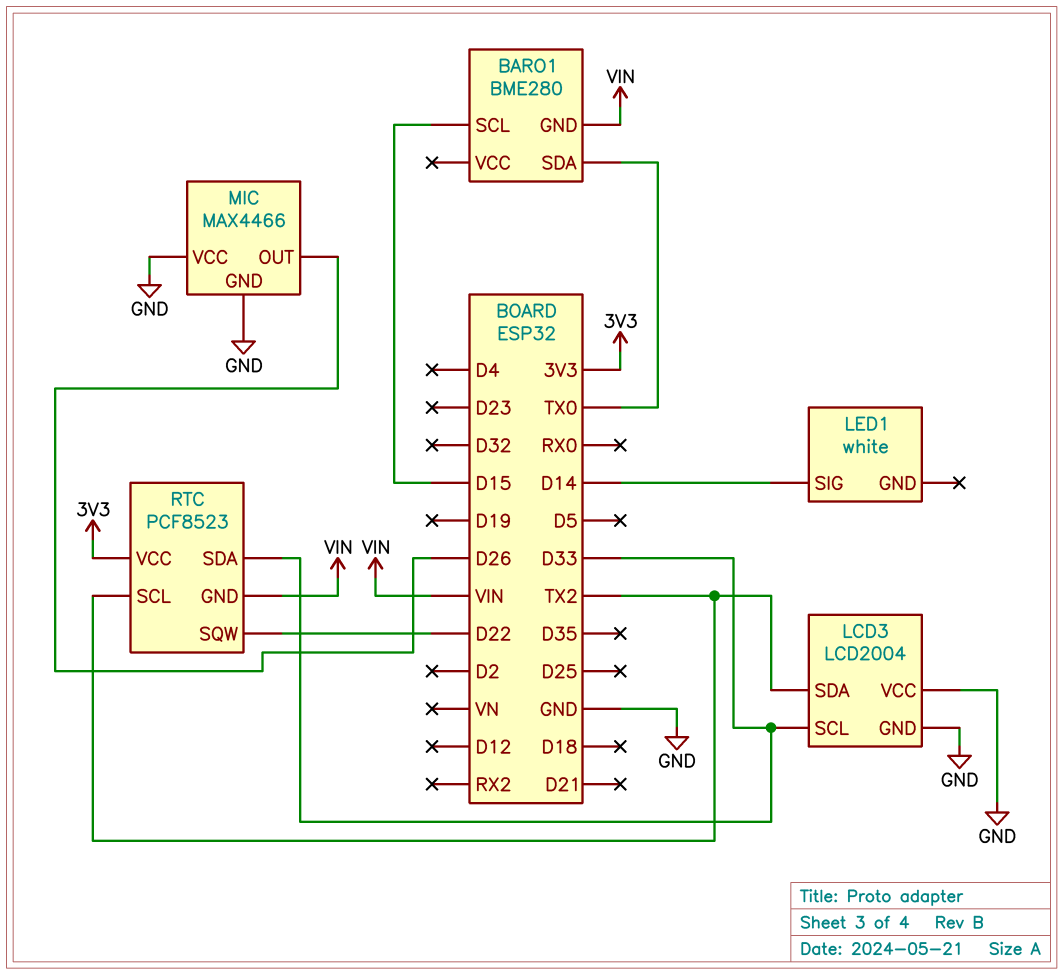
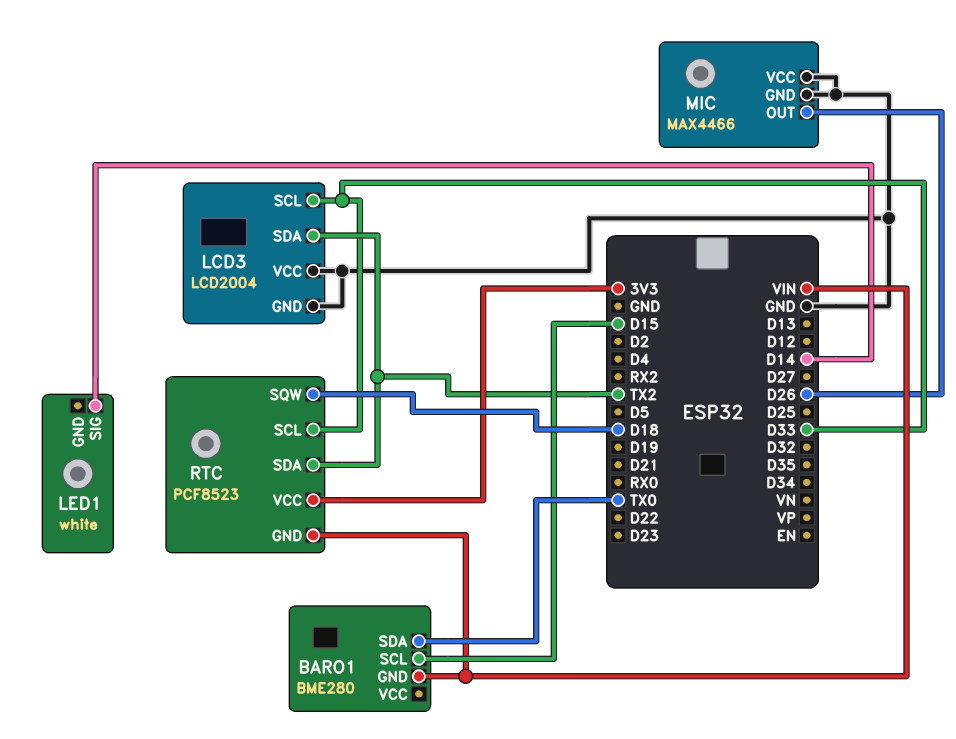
RTC pin SCL: TX2 -> D33
RTC pin SDA: D33 -> TX2
RTC pin SQW: D22 -> D18

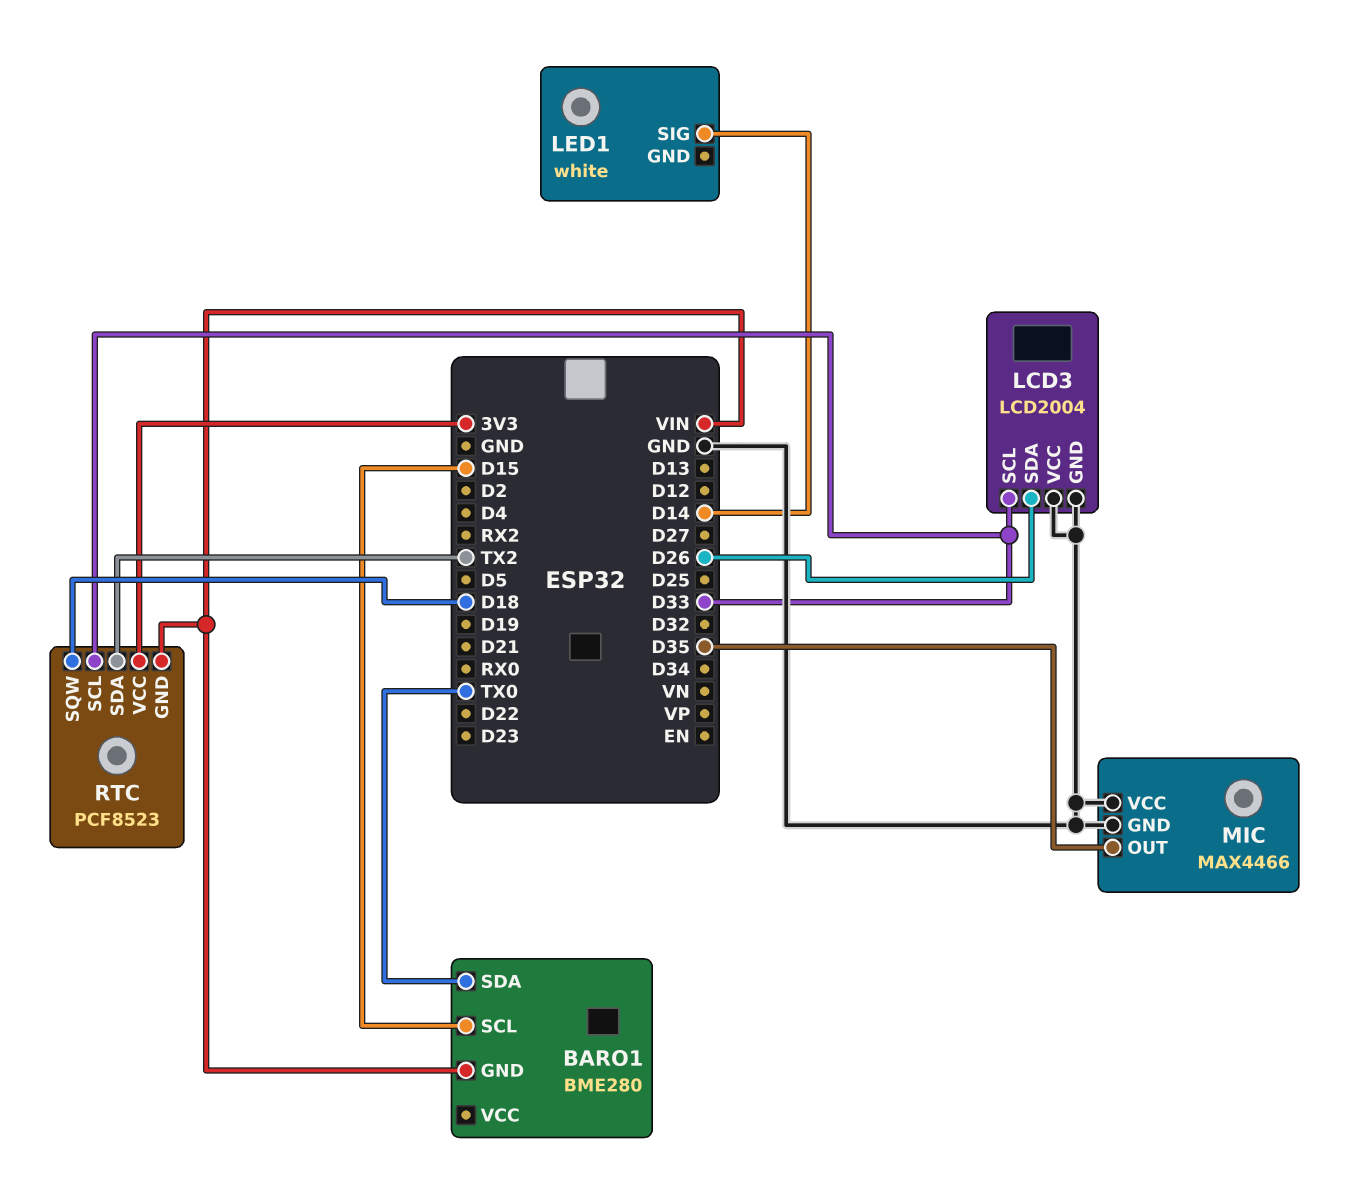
LCD3 pin SDA: TX2 -> D26
MIC pin OUT: D26 -> D35

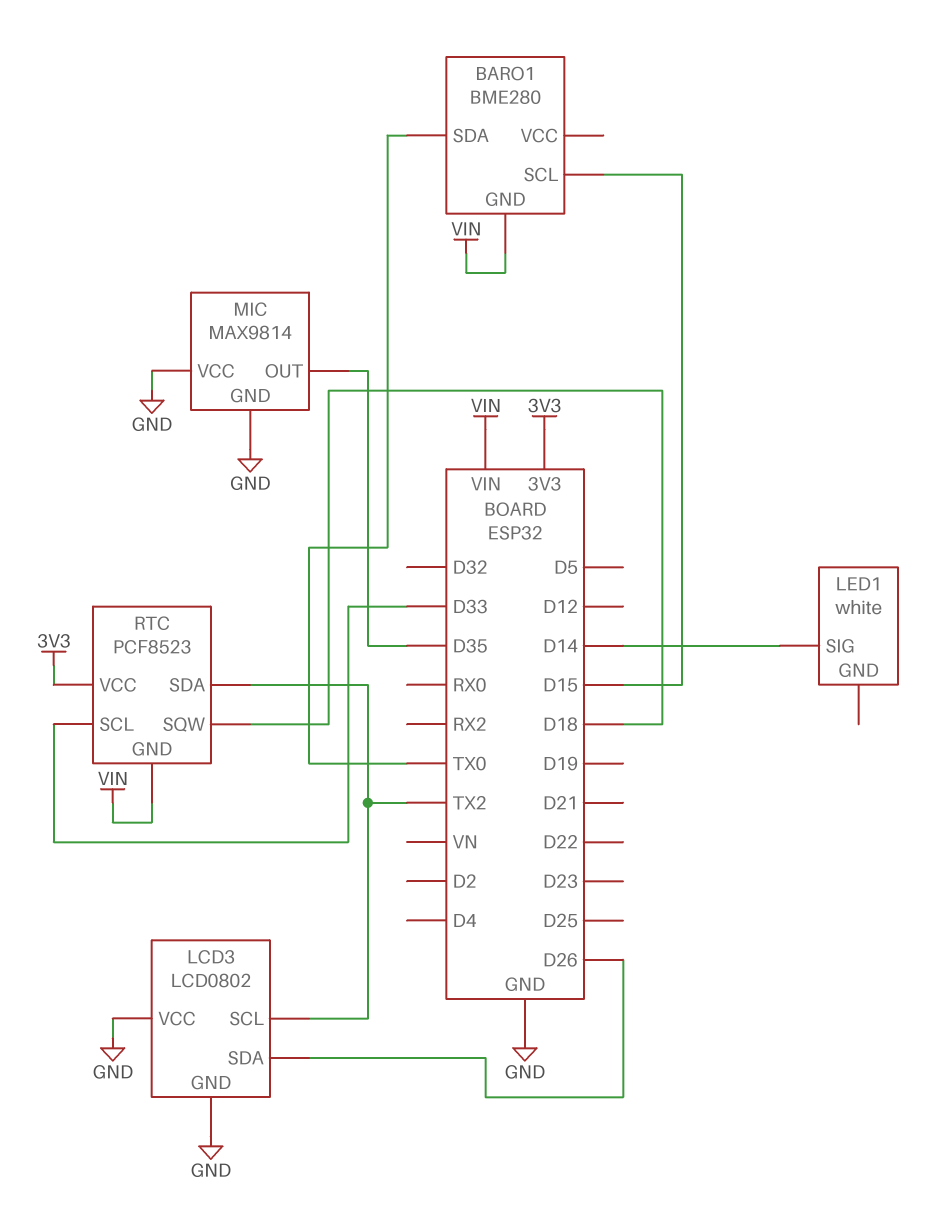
LCD3: LCD2004 -> LCD0802
LCD3 pin SCL: D33 -> TX2
MIC: MAX4466 -> MAX9814

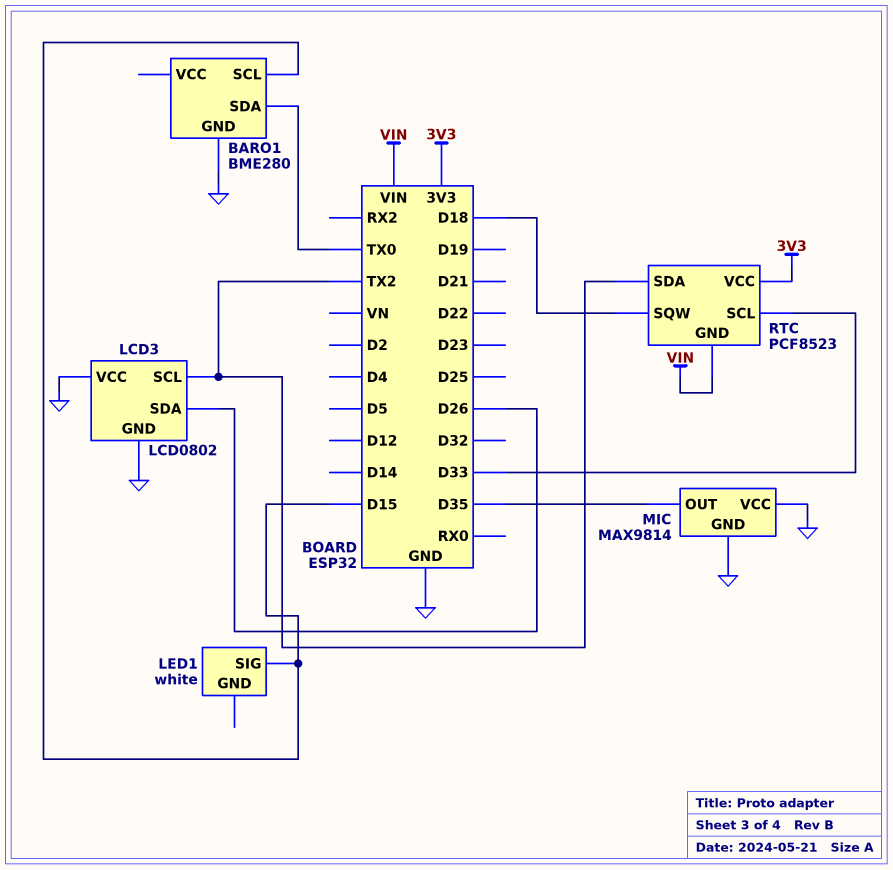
BARO1 pin GND: VIN -> GND
LED1 pin SIG: D14 -> D15

